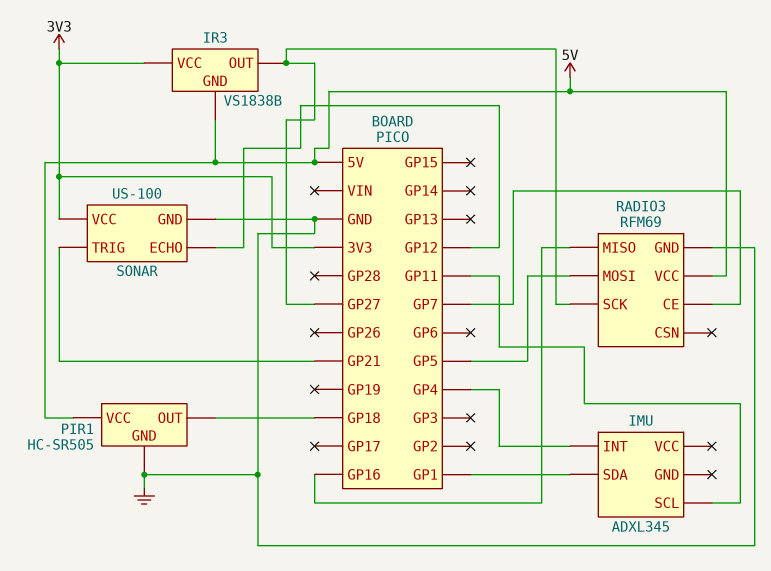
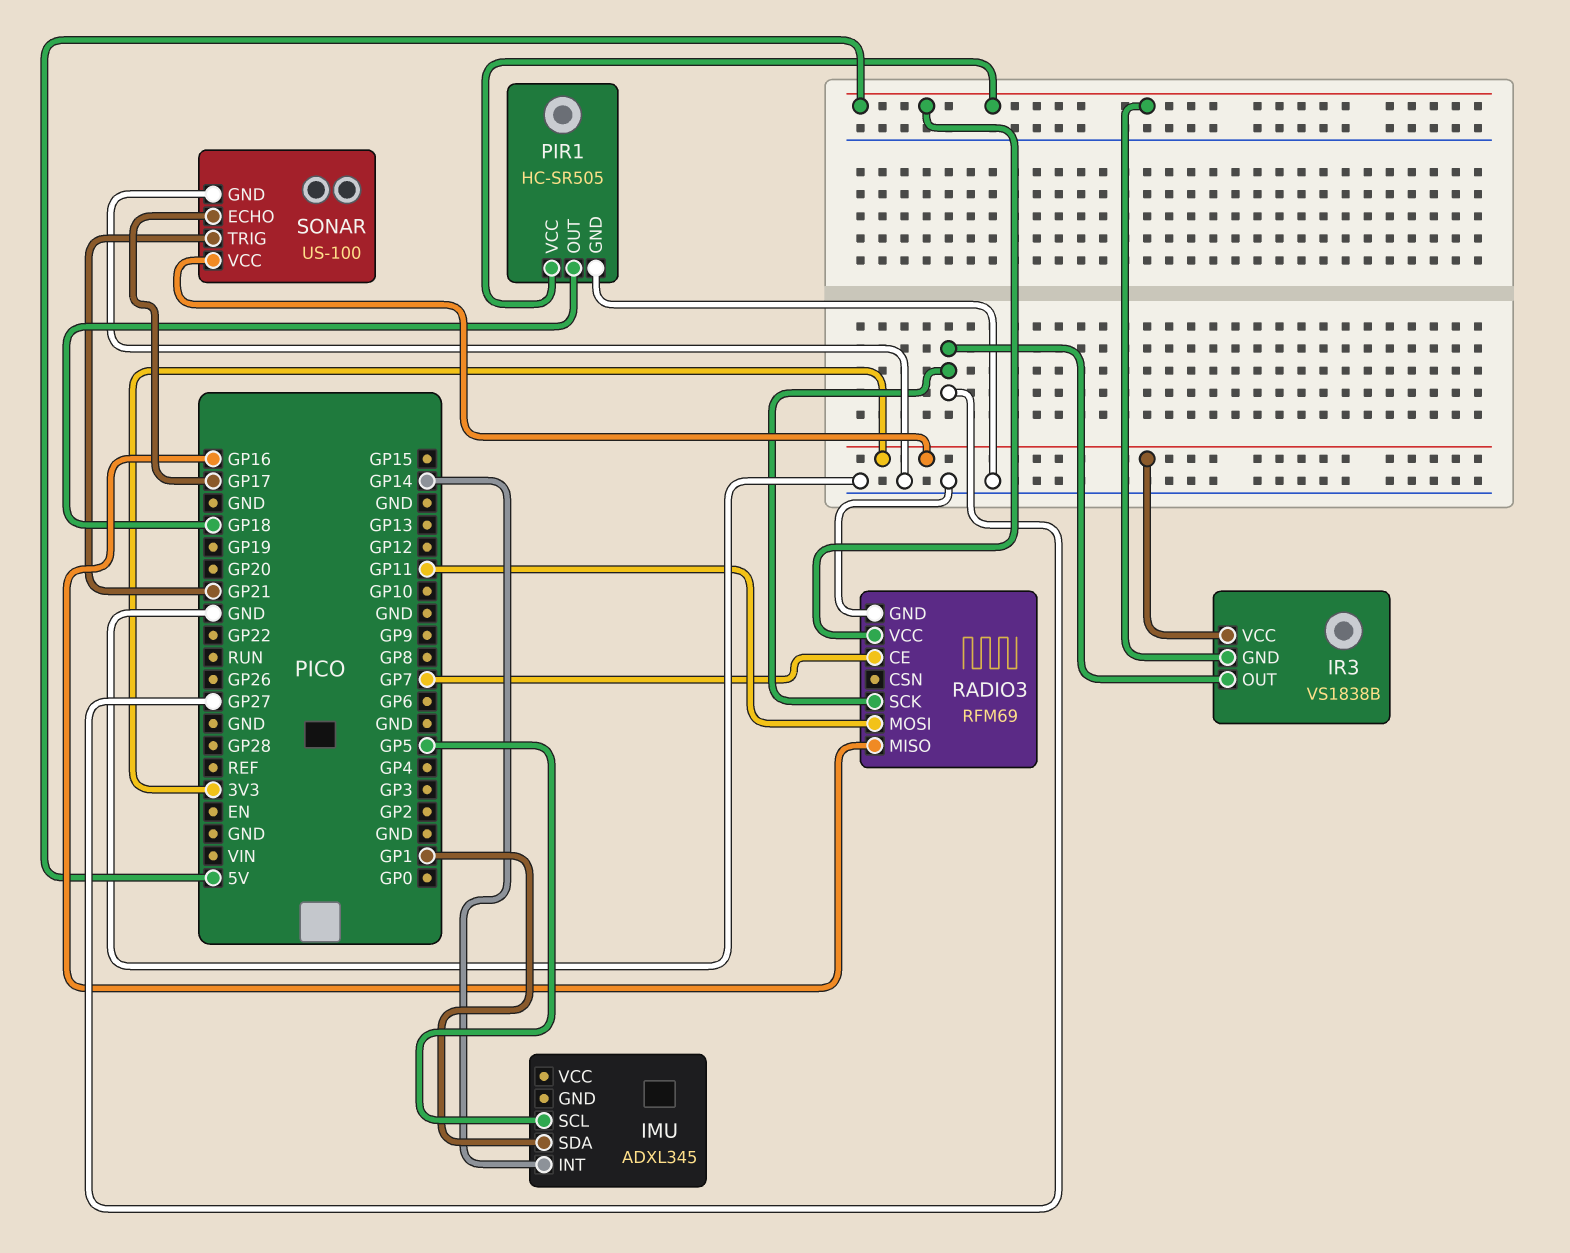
IMU pin INT: GP4 -> GP14
IMU pin SCL: GP11 -> GP5
RADIO3 pin MOSI: GP5 -> GP11
SONAR pin ECHO: GP12 -> GP17

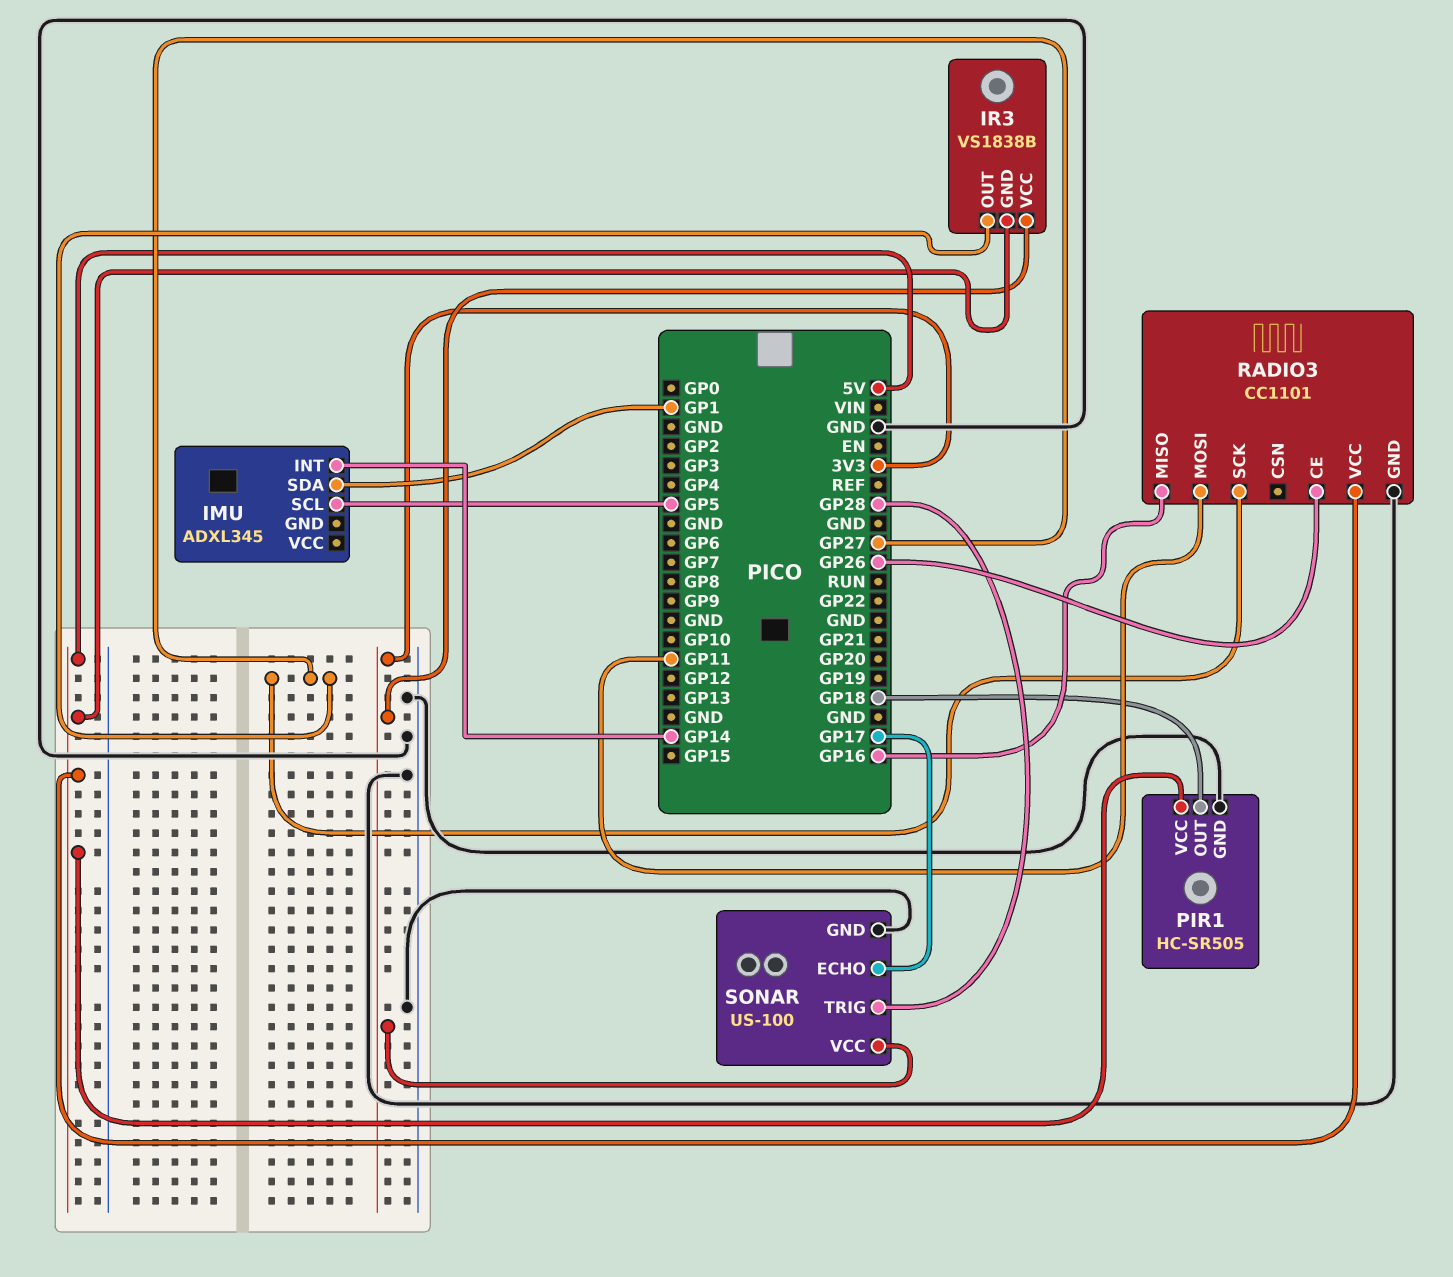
RADIO3: RFM69 -> CC1101
RADIO3 pin CE: GP7 -> GP26
SONAR pin TRIG: GP21 -> GP28

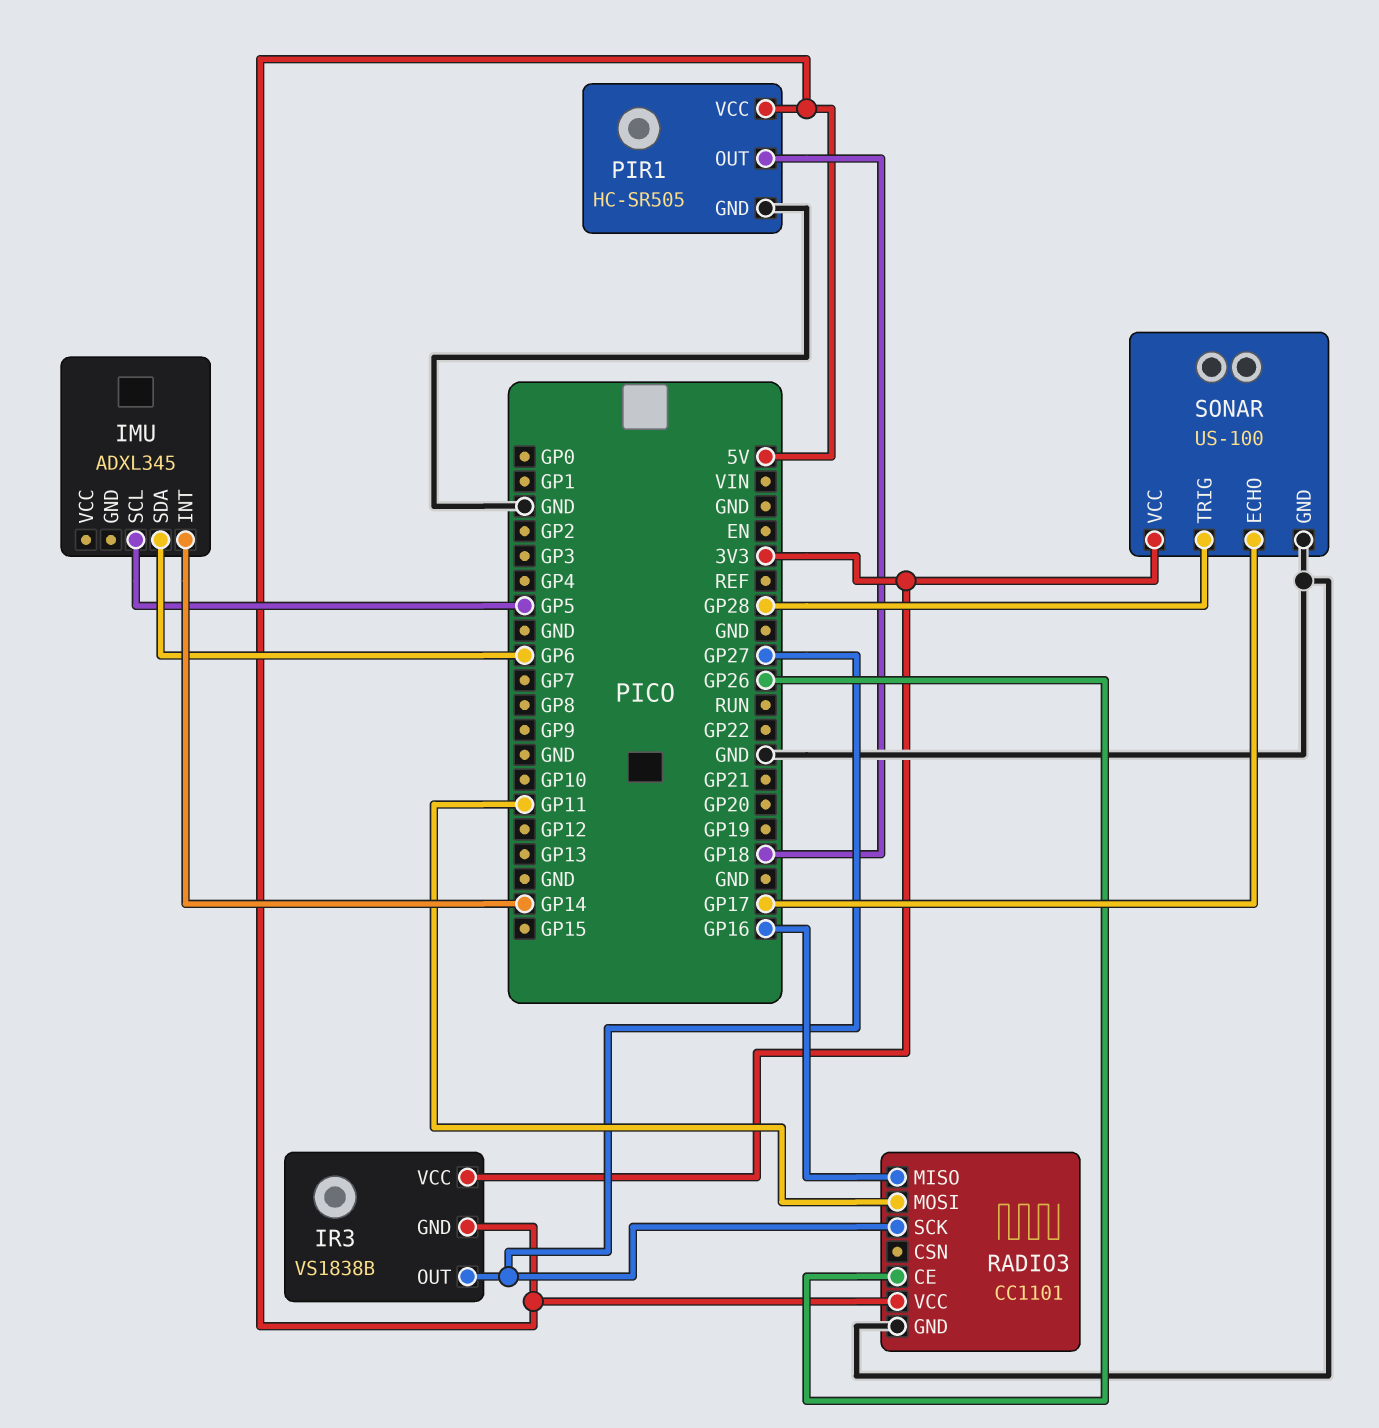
IMU pin SDA: GP1 -> GP6

